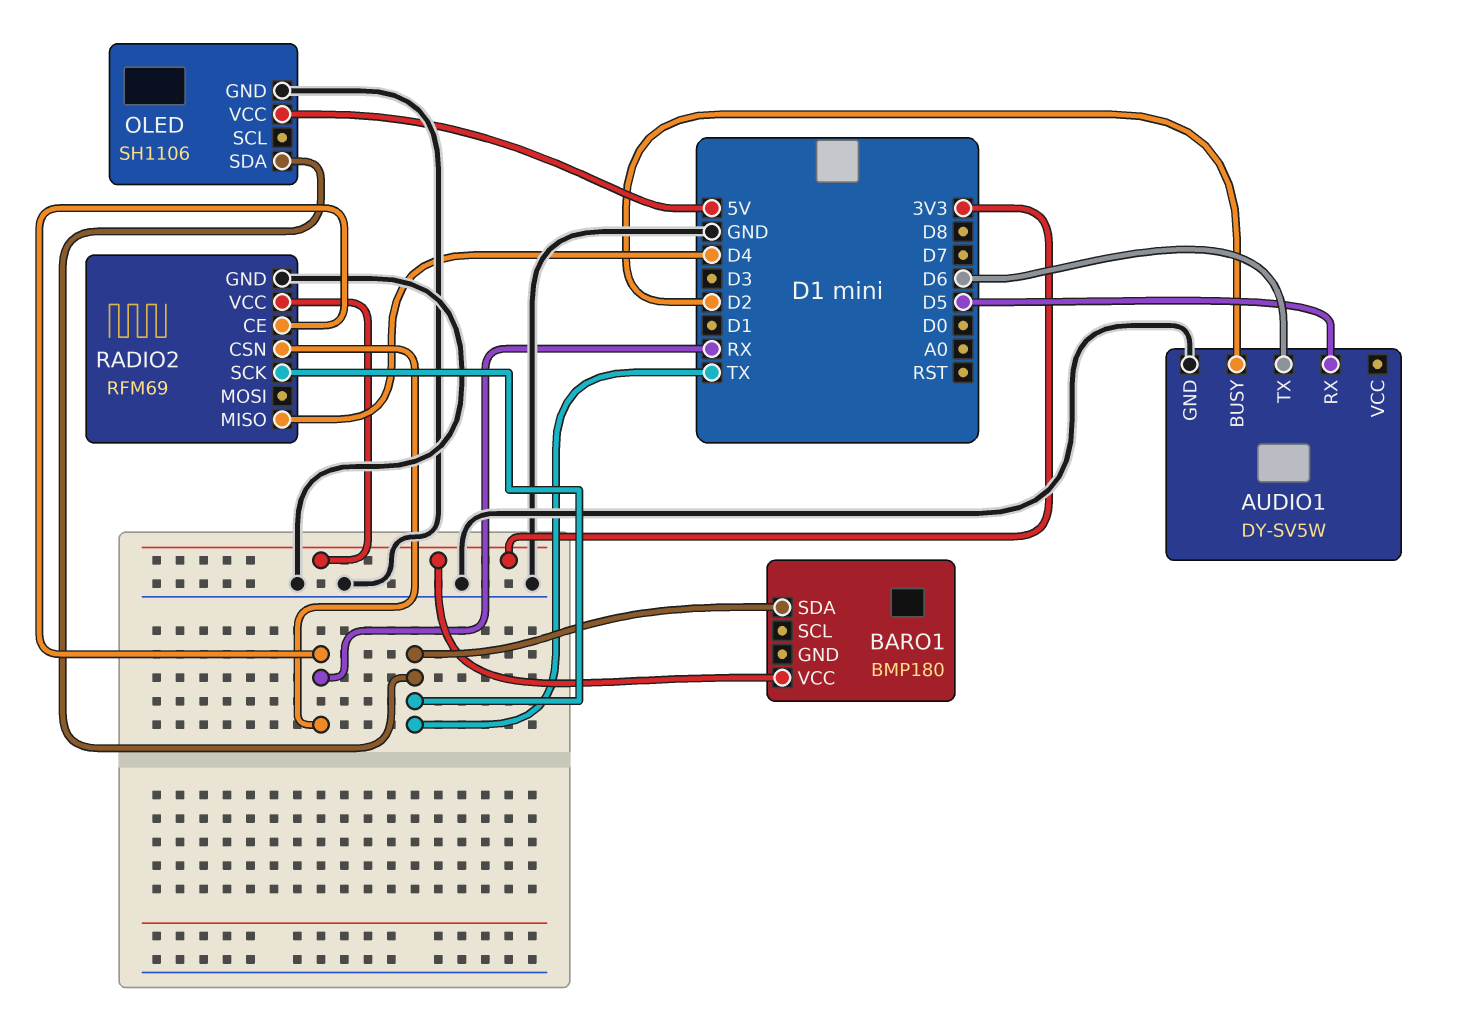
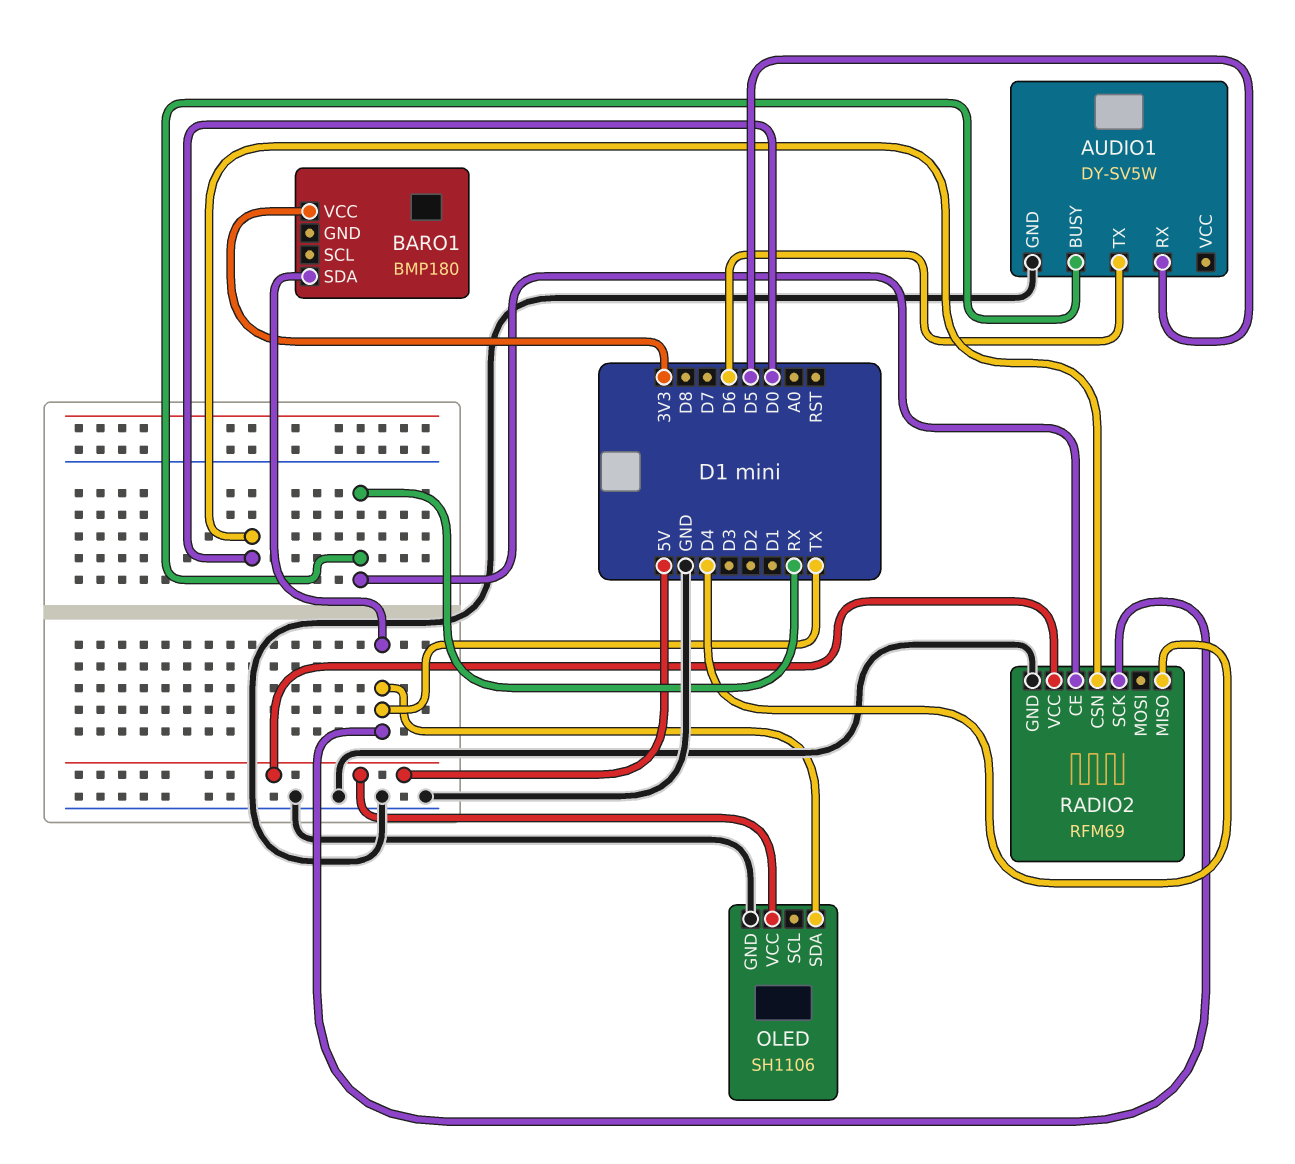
AUDIO1 pin BUSY: D2 -> RX
RADIO2 pin CSN: RX -> D0
RADIO2 pin VCC: 3V3 -> 5V

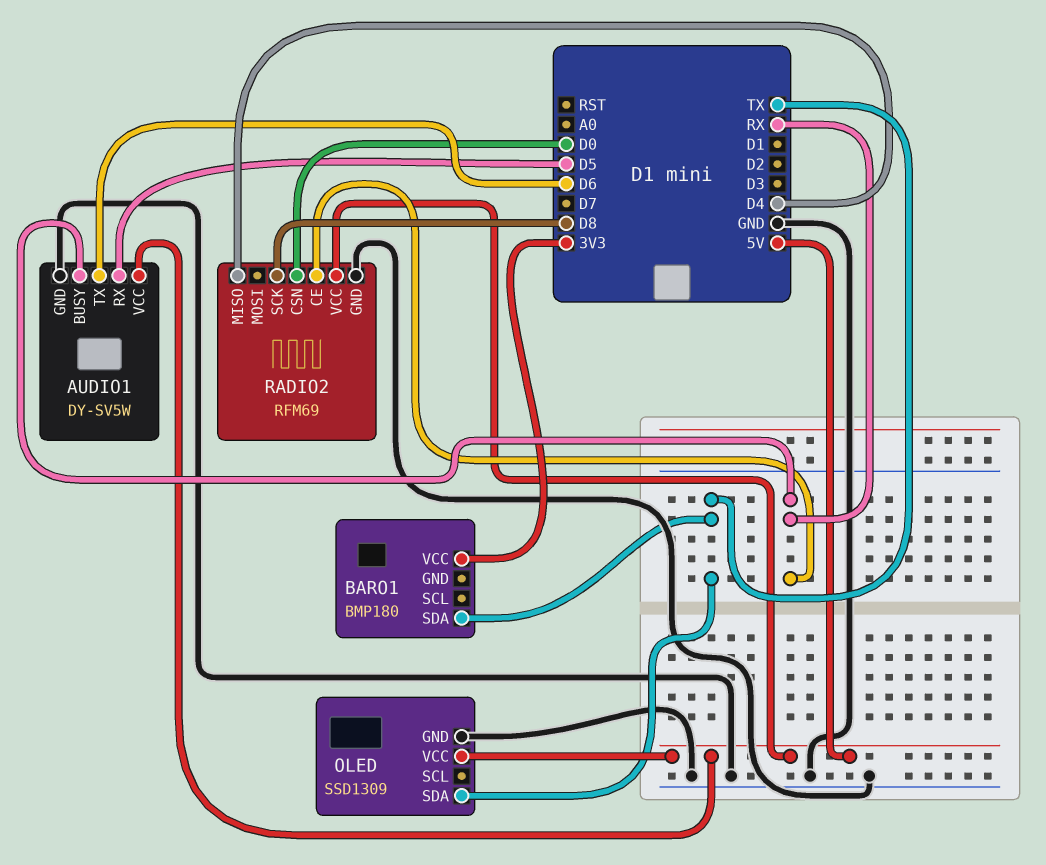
AUDIO1 pin VCC: none -> 5V
OLED: SH1106 -> SSD1309
RADIO2 pin SCK: TX -> D8

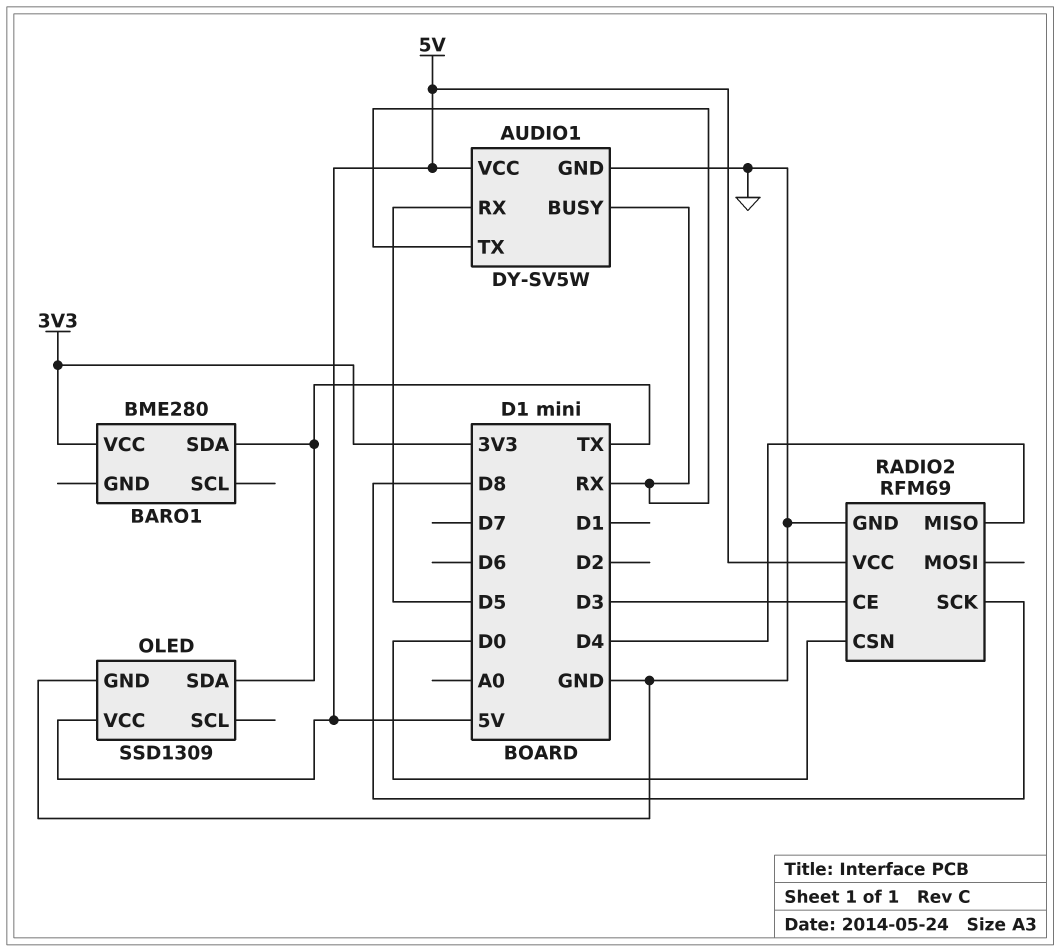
AUDIO1 pin TX: D6 -> RX
BARO1: BMP180 -> BME280
RADIO2 pin CE: RX -> D3

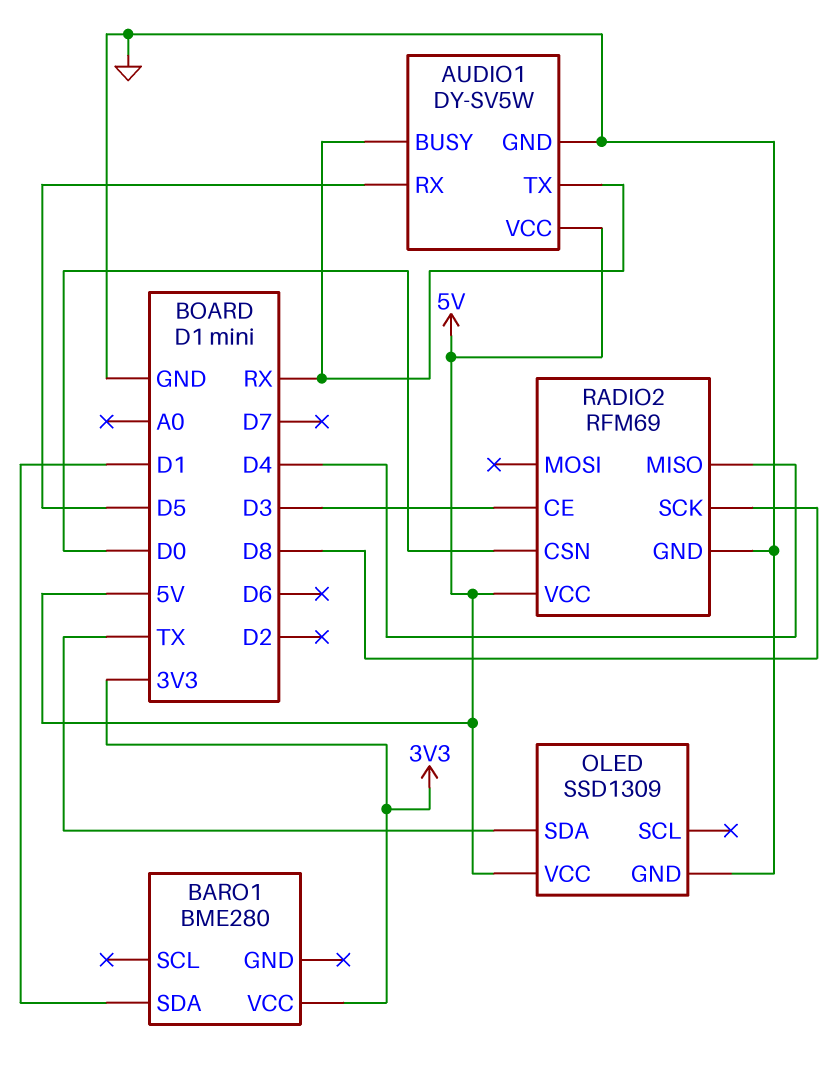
BARO1 pin SDA: TX -> D1

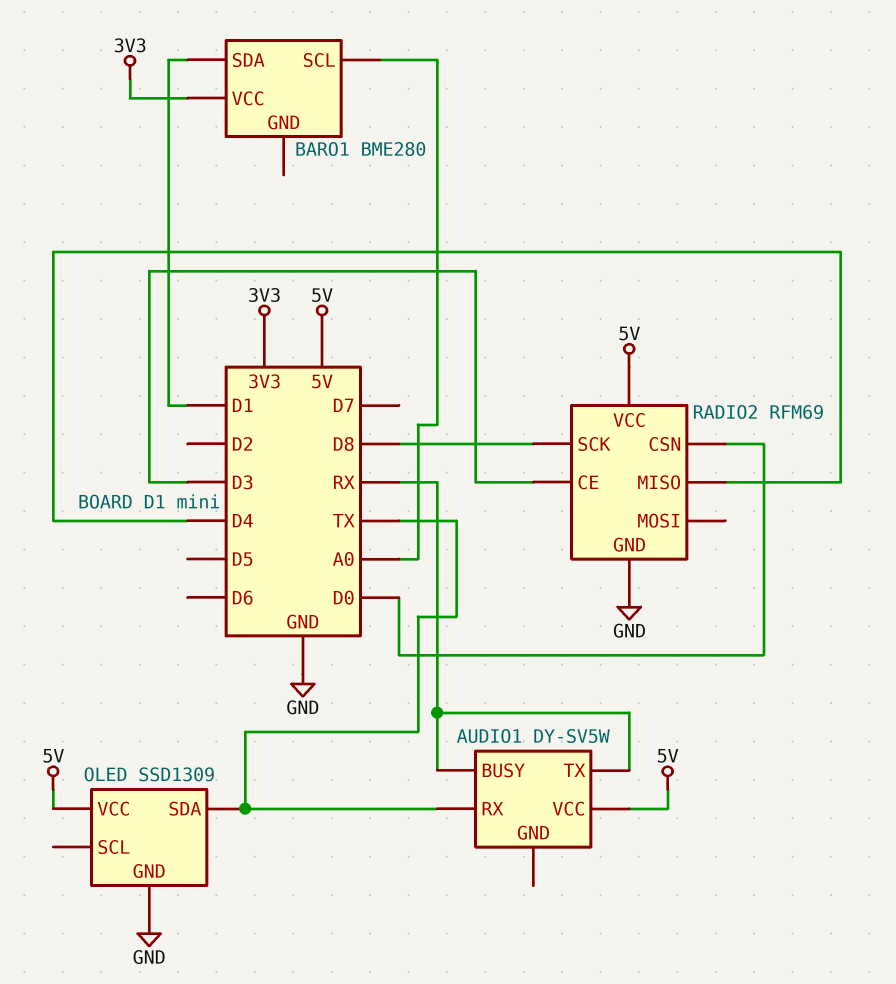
AUDIO1 pin GND: GND -> none
AUDIO1 pin RX: D5 -> TX
BARO1 pin SCL: none -> A0

